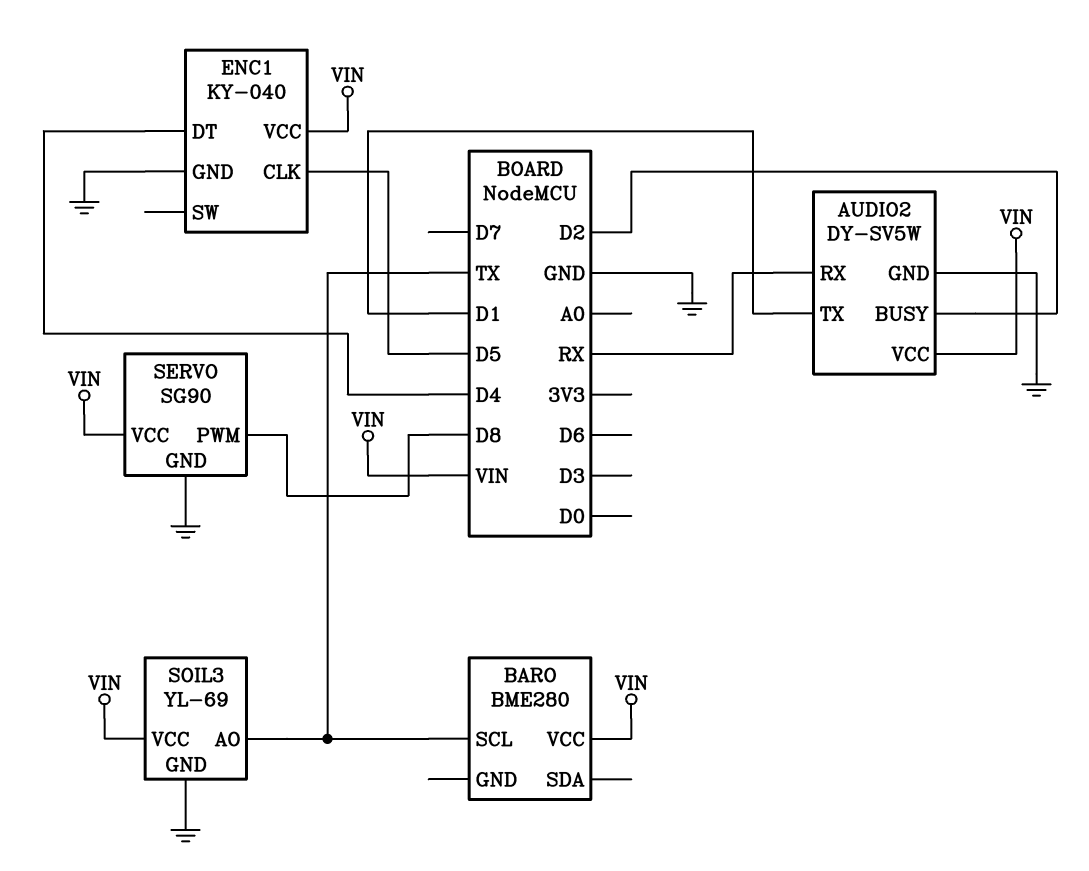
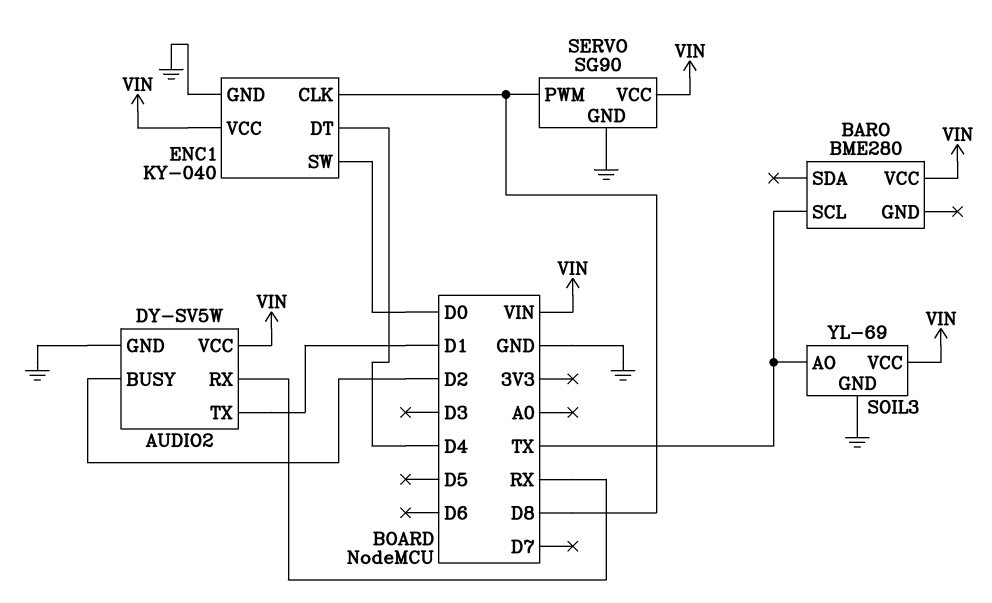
ENC1 pin CLK: D5 -> D8
ENC1 pin SW: none -> D0

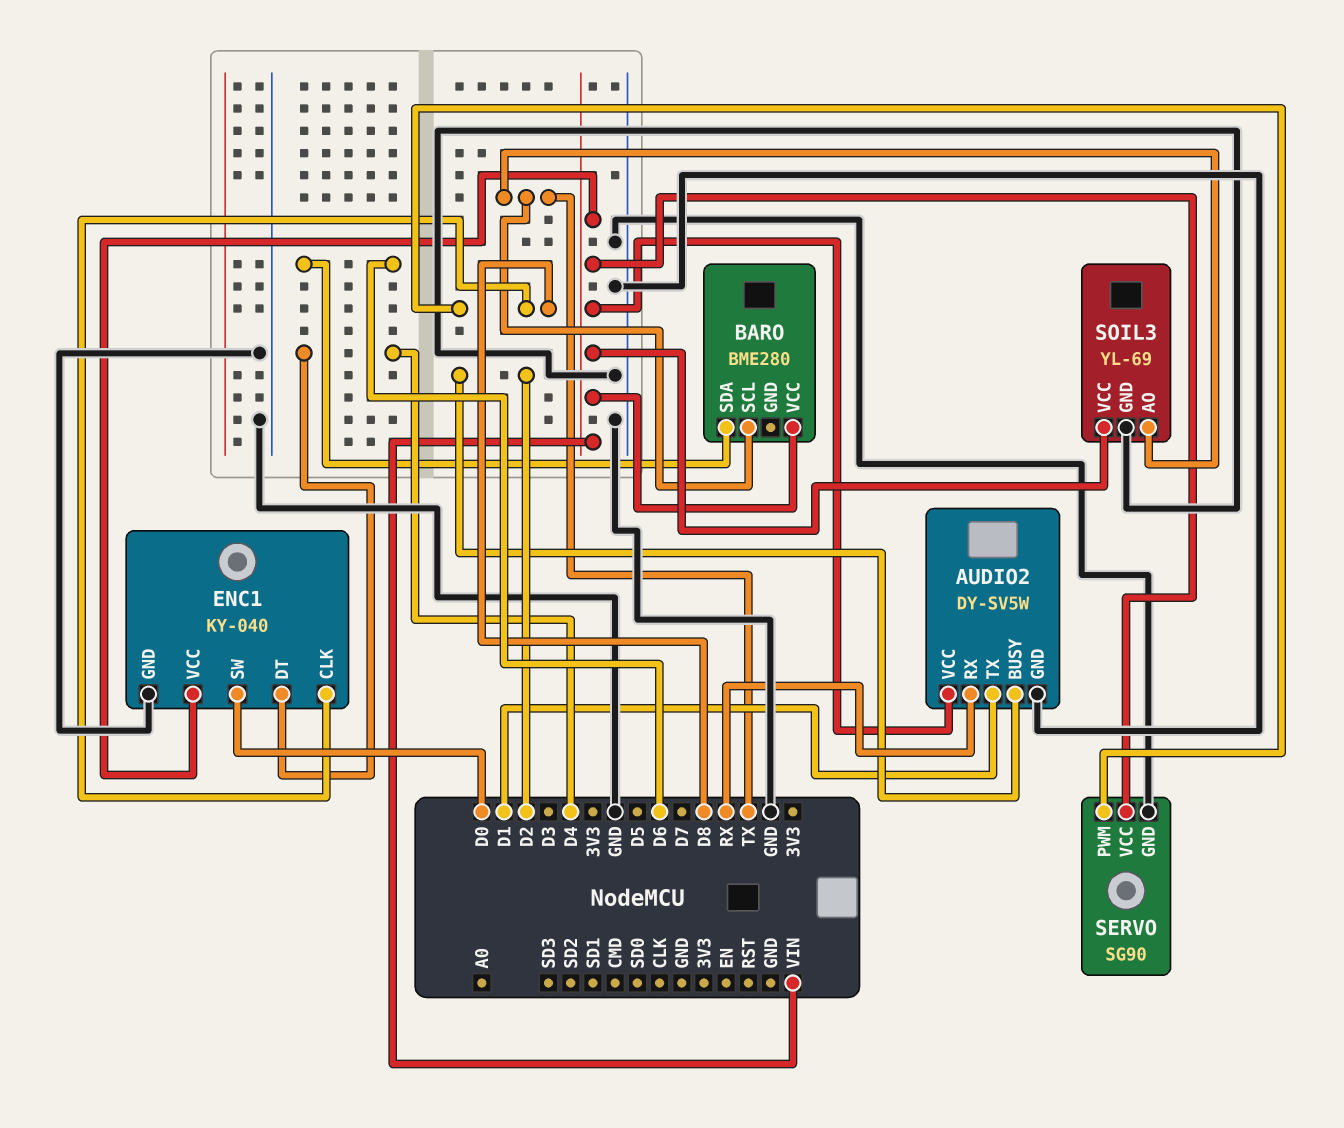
BARO pin SDA: none -> D6

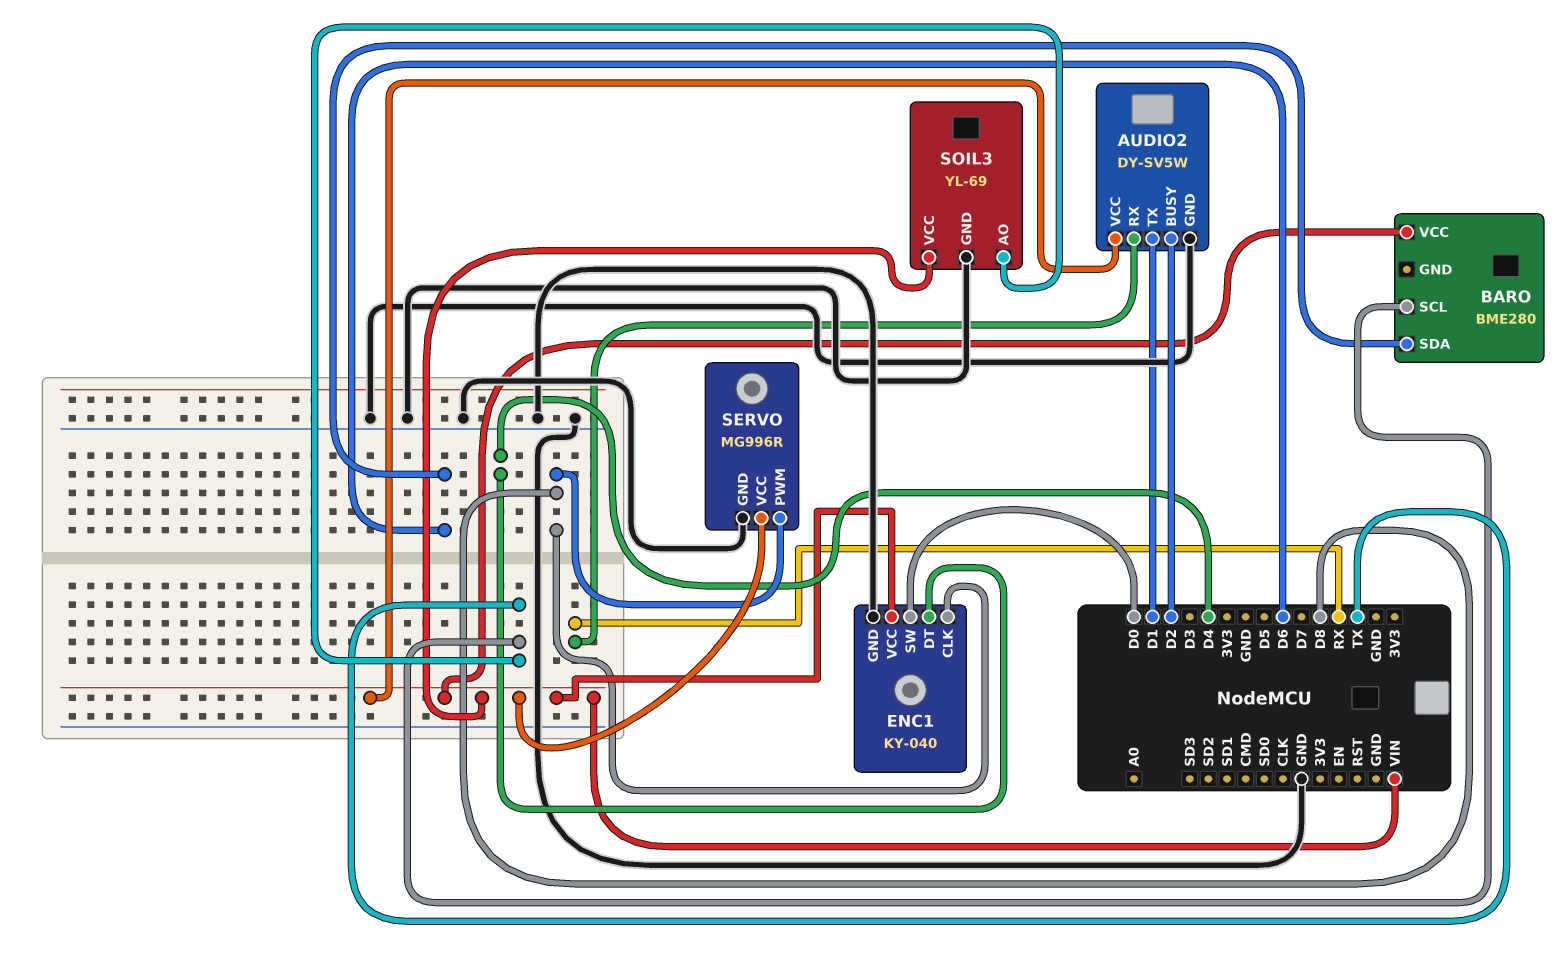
SERVO: SG90 -> MG996R

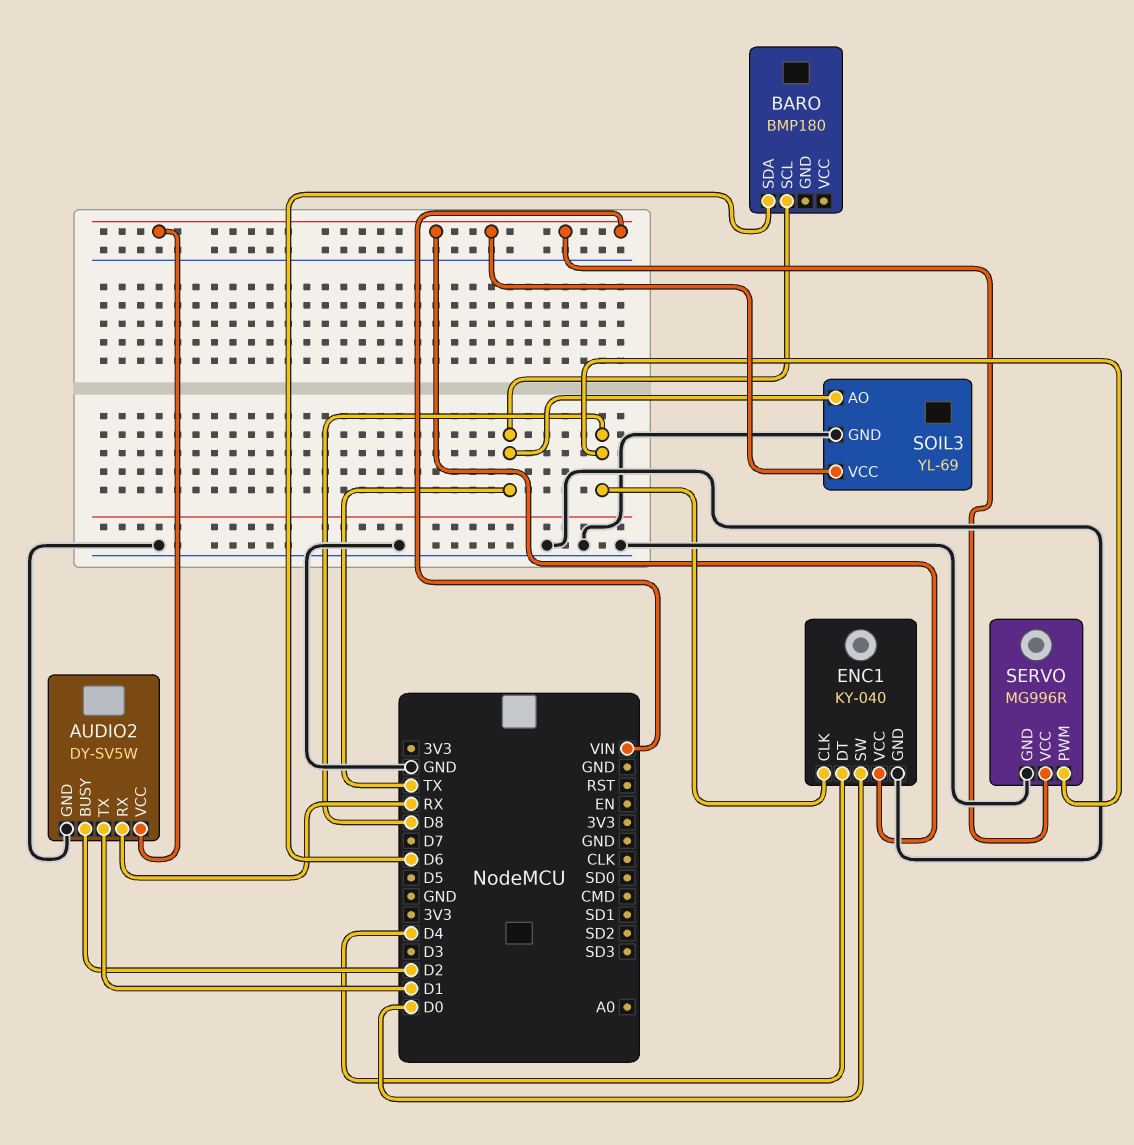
BARO: BME280 -> BMP180
BARO pin VCC: VIN -> none

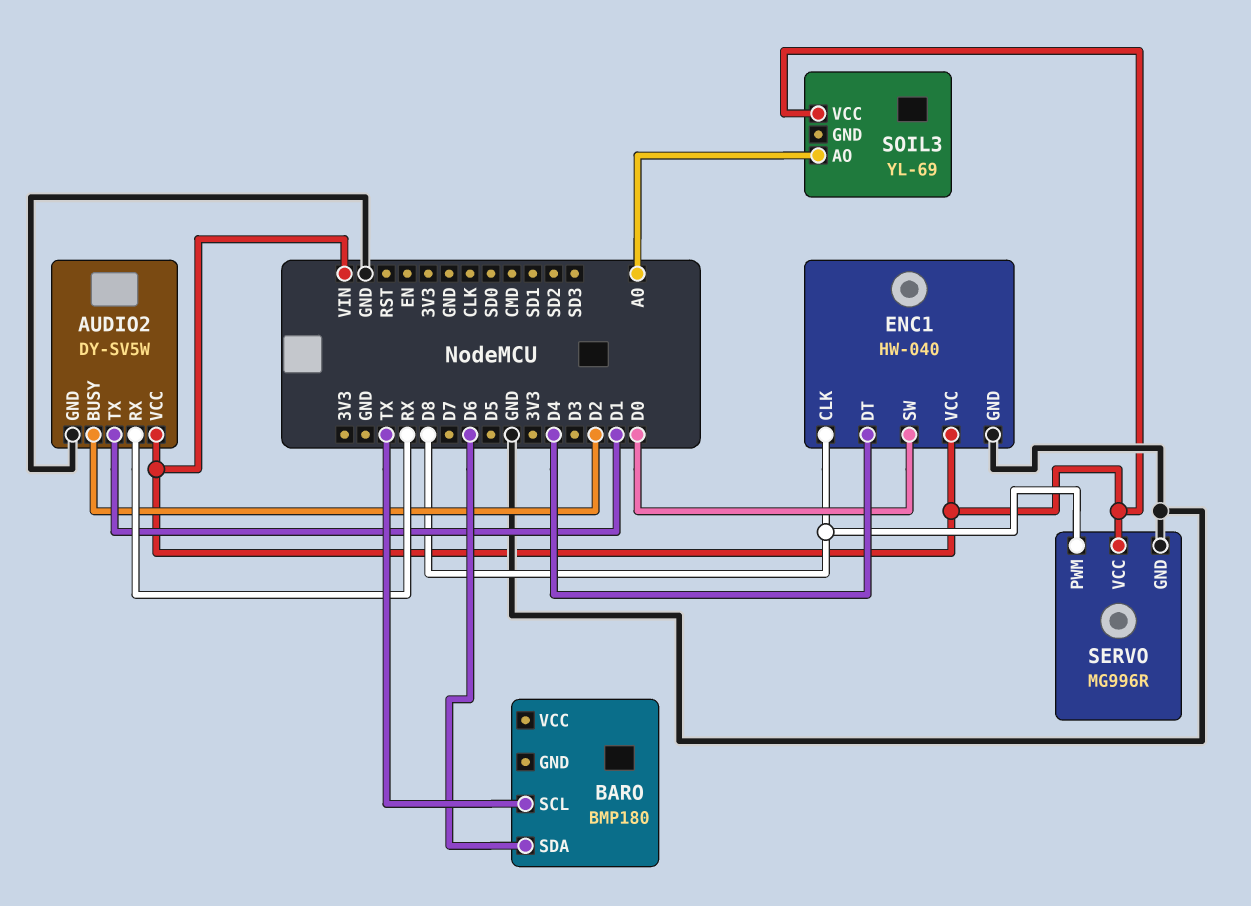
ENC1: KY-040 -> HW-040
SOIL3 pin AO: TX -> A0
SOIL3 pin GND: GND -> none

